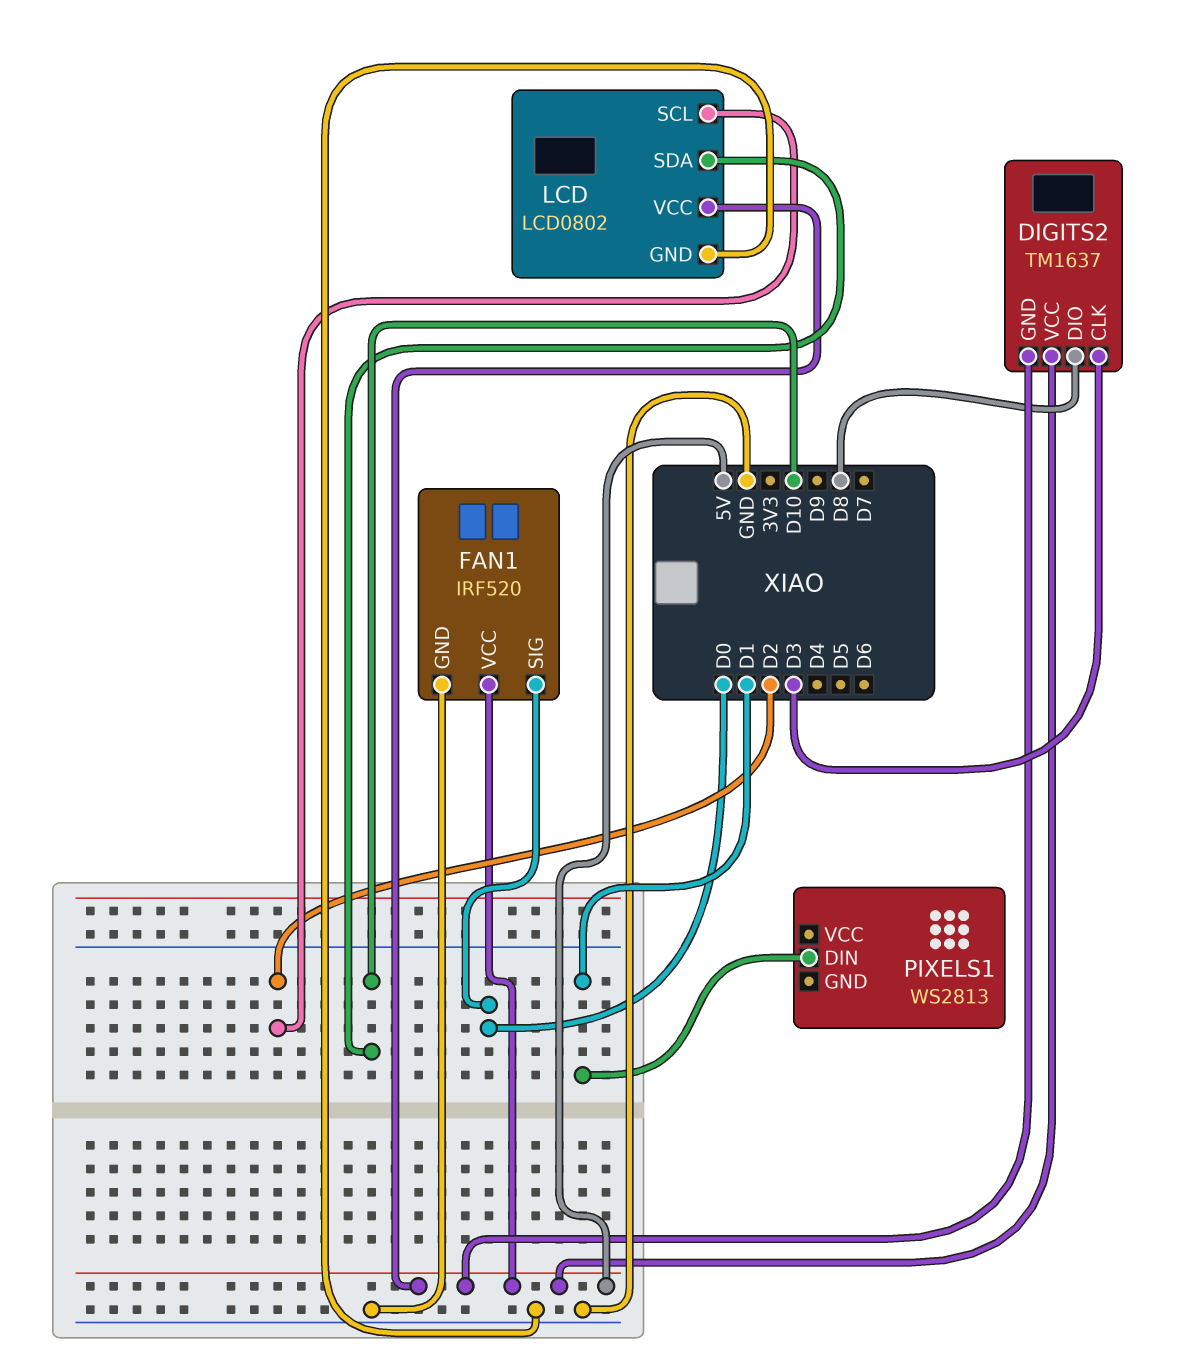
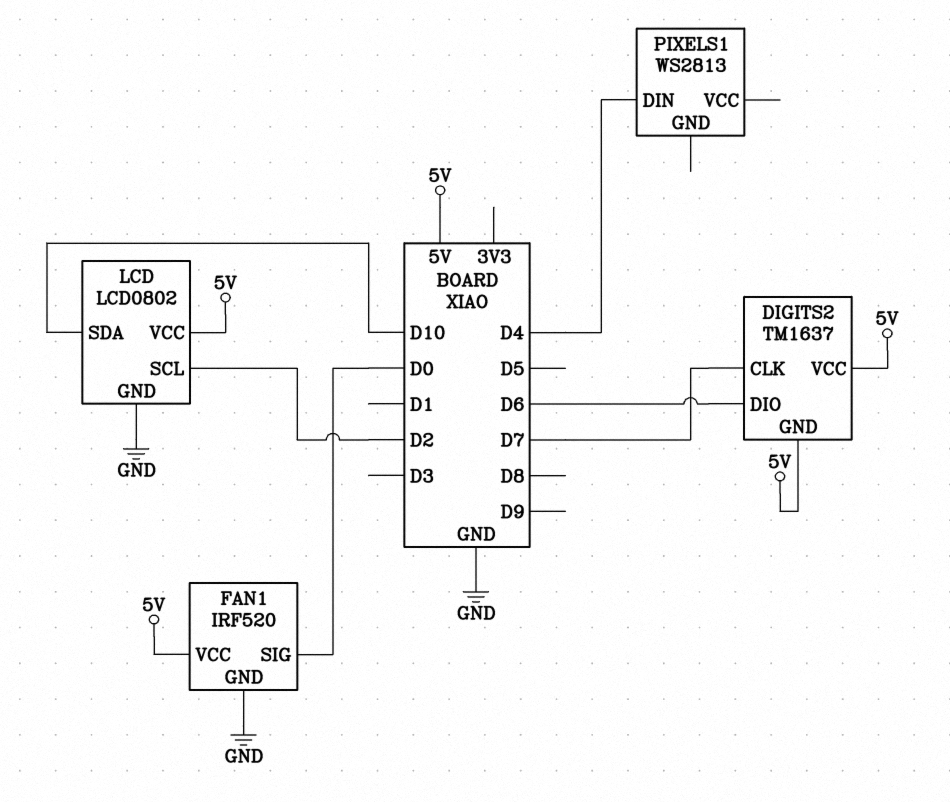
DIGITS2 pin CLK: D3 -> D7
DIGITS2 pin DIO: D8 -> D6
PIXELS1 pin DIN: D1 -> D4

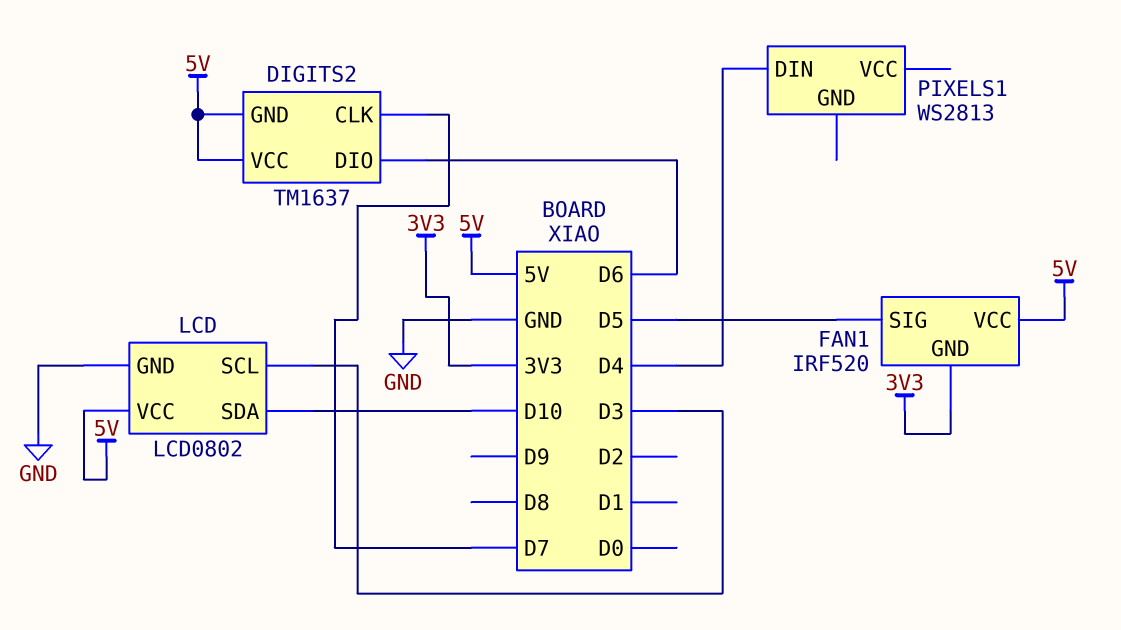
FAN1 pin GND: GND -> 3V3
FAN1 pin SIG: D0 -> D5
LCD pin SCL: D2 -> D3

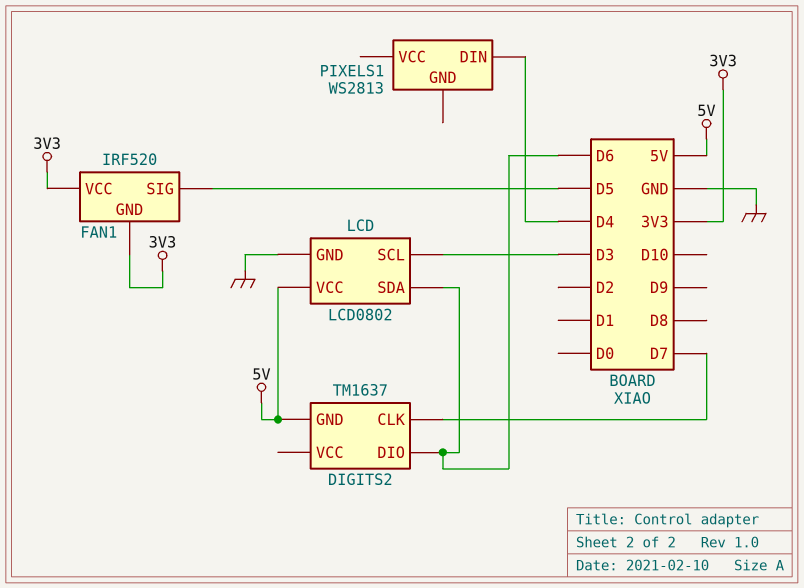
DIGITS2 pin VCC: 5V -> none
FAN1 pin VCC: 5V -> 3V3
LCD pin SDA: D10 -> D6

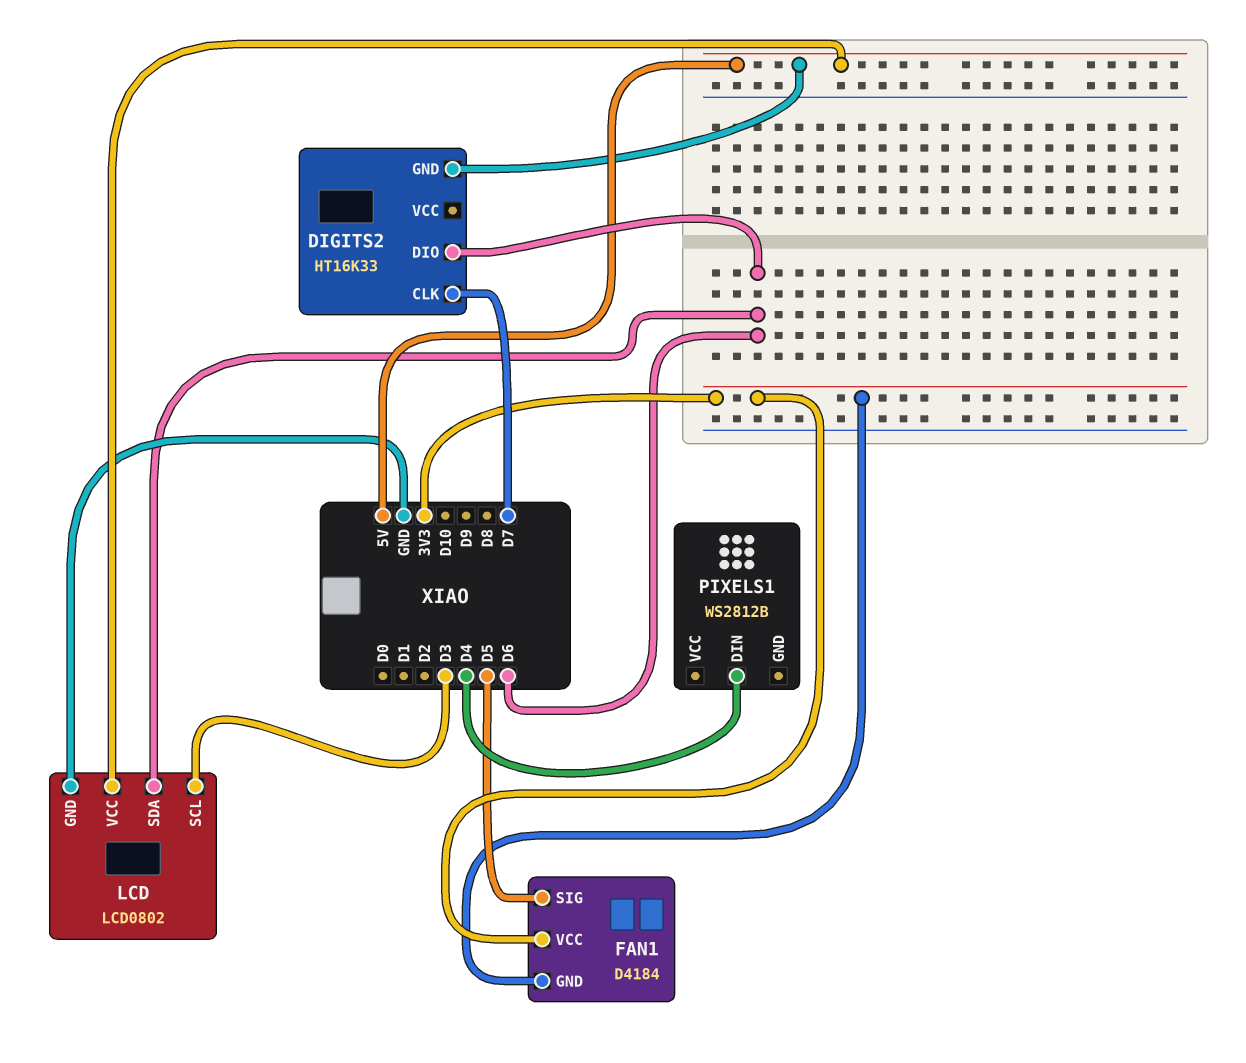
DIGITS2: TM1637 -> HT16K33
FAN1: IRF520 -> D4184
PIXELS1: WS2813 -> WS2812B

